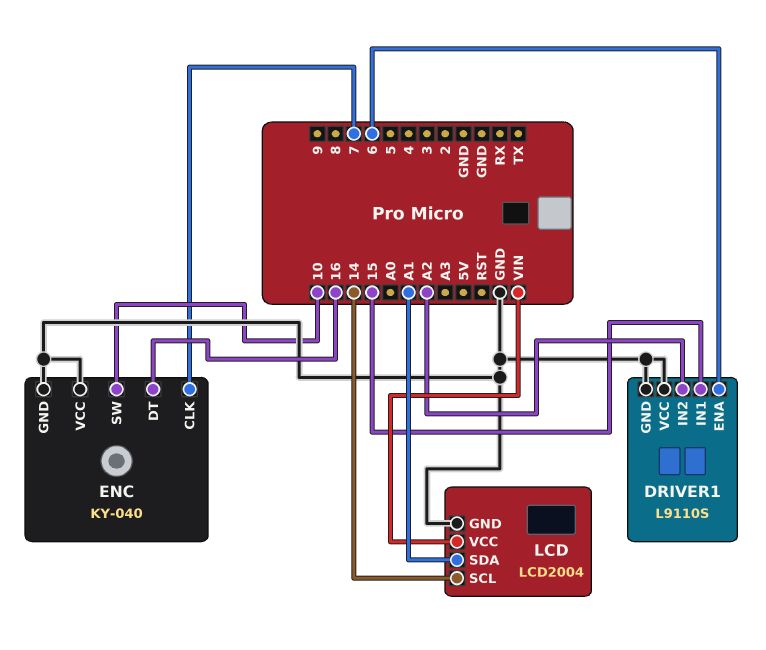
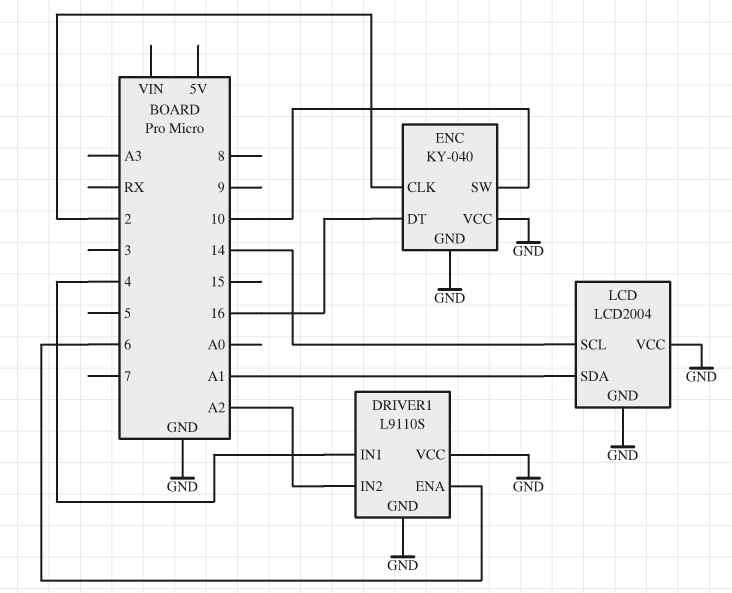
DRIVER1 pin IN1: 15 -> 4
ENC pin CLK: 7 -> 2
LCD pin VCC: VIN -> GND

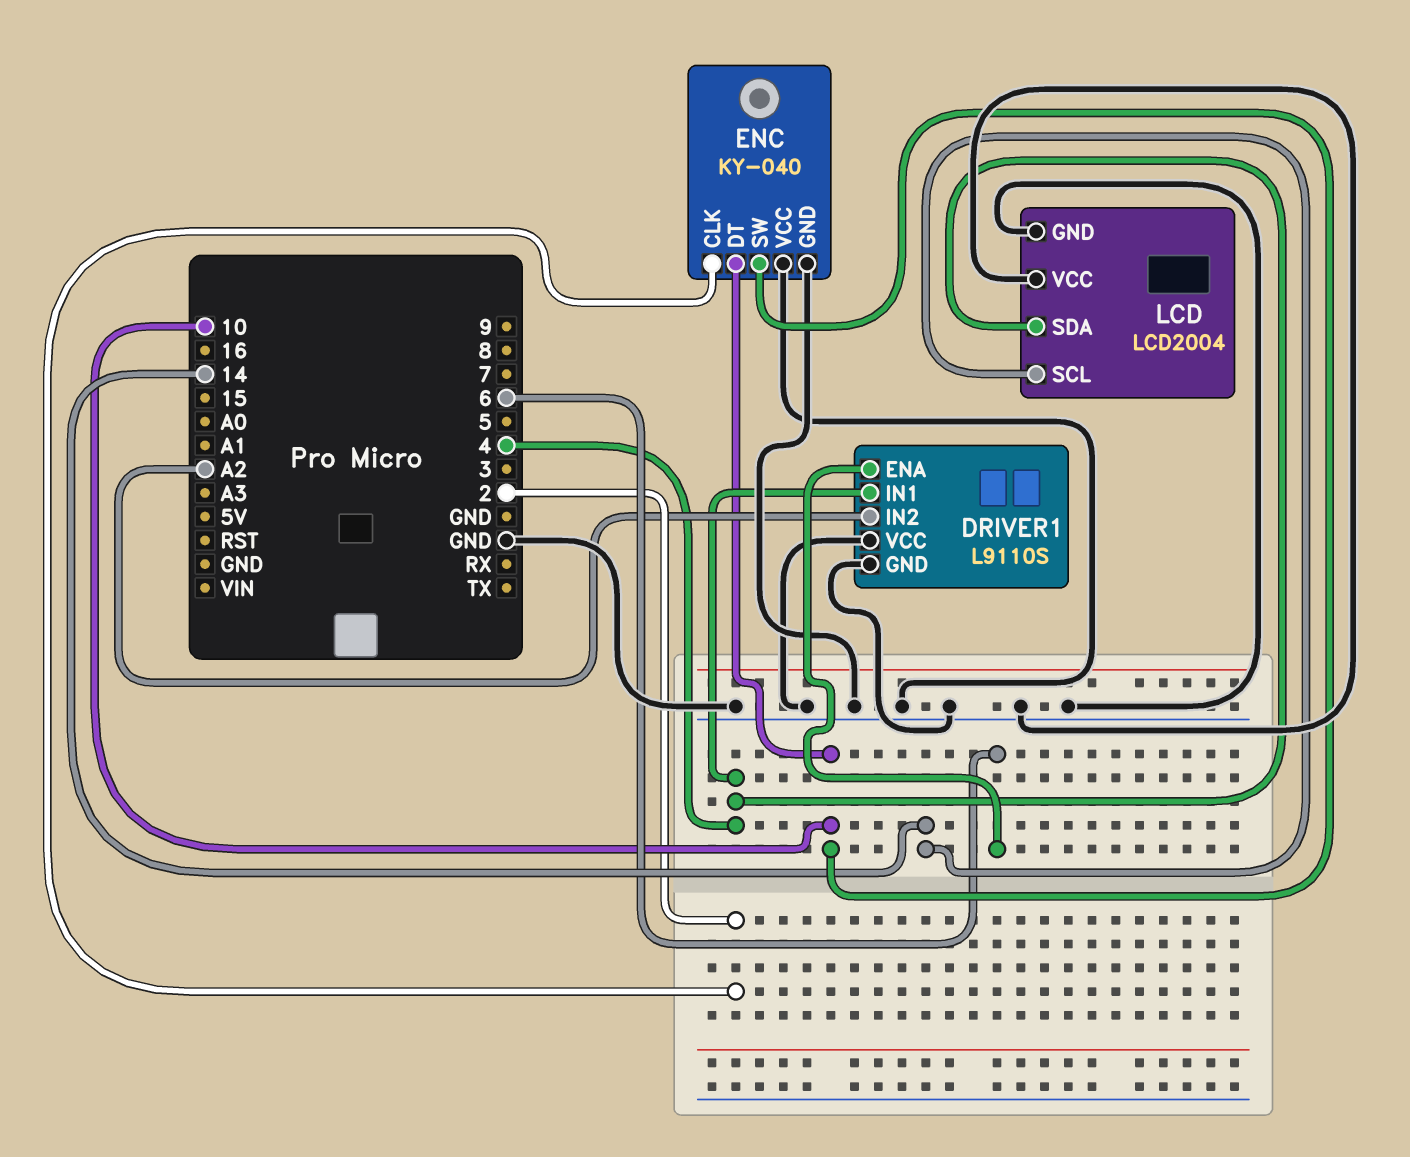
ENC pin DT: 16 -> 10
LCD pin SDA: A1 -> 4

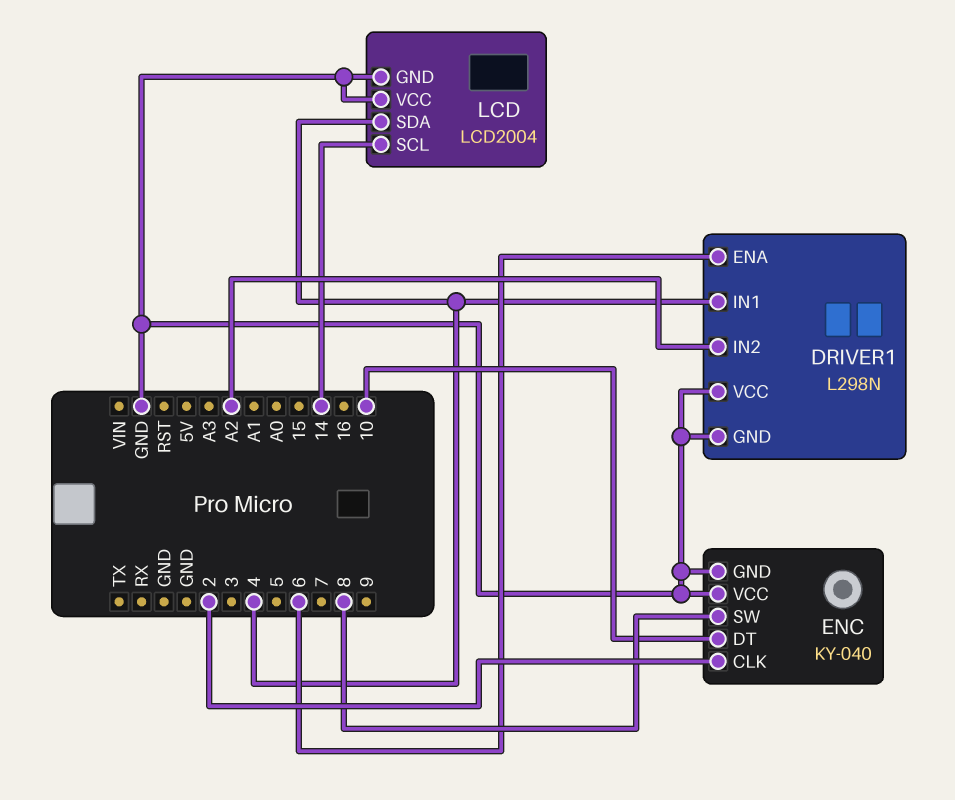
DRIVER1: L9110S -> L298N
ENC pin SW: 10 -> 8

